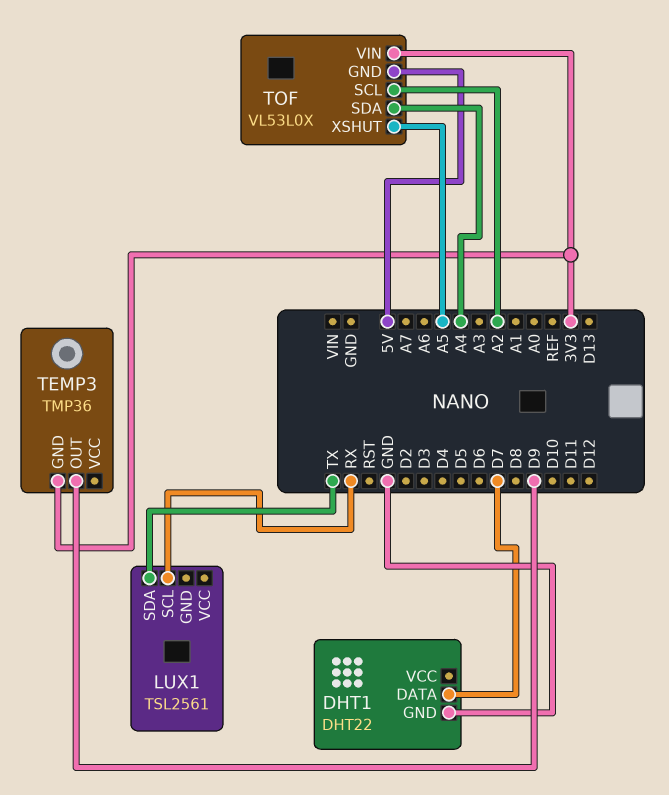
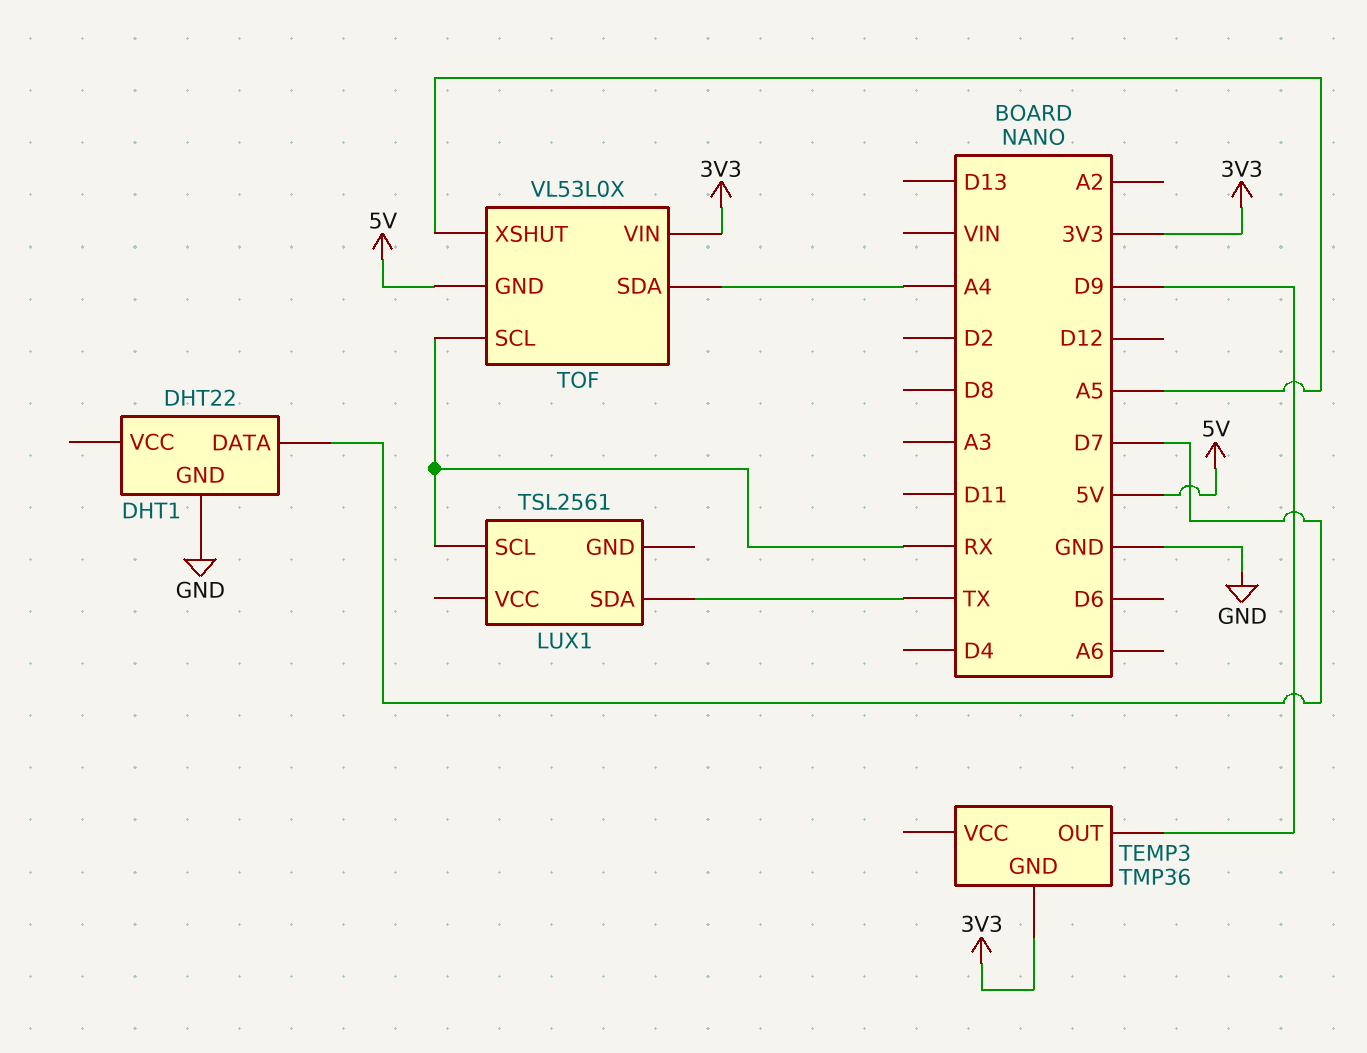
TOF pin SCL: A2 -> RX

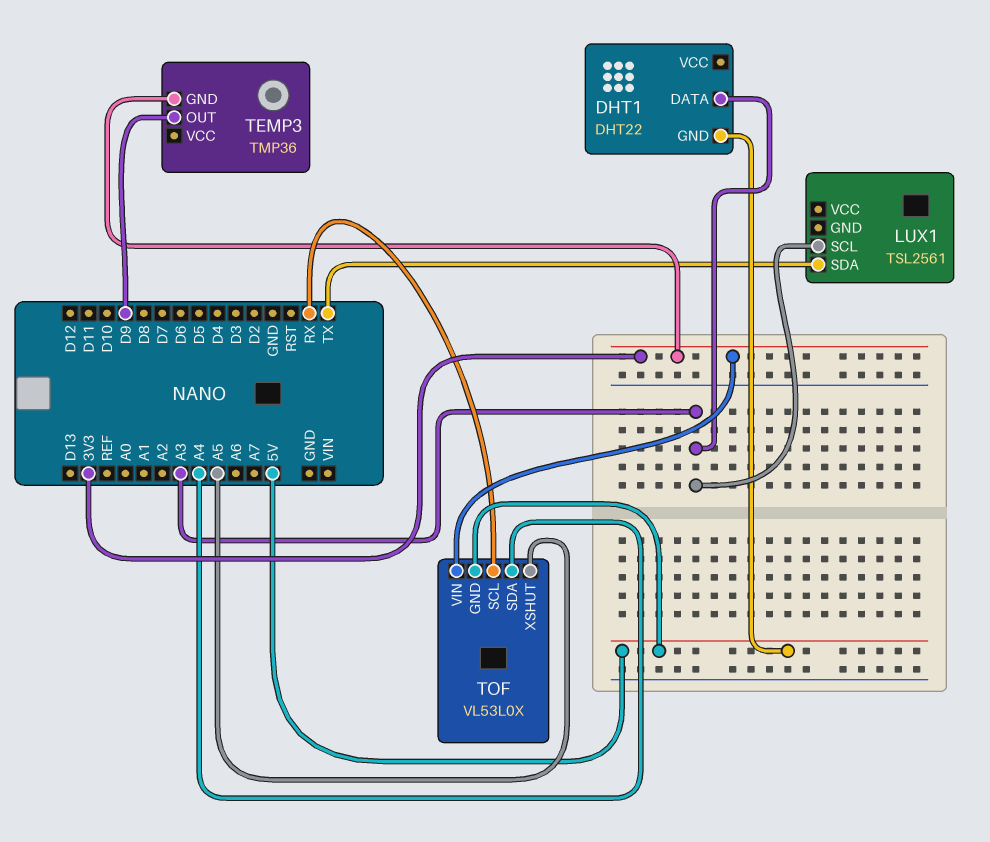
DHT1 pin DATA: D7 -> A3
DHT1 pin GND: GND -> 5V
LUX1 pin SCL: RX -> A3

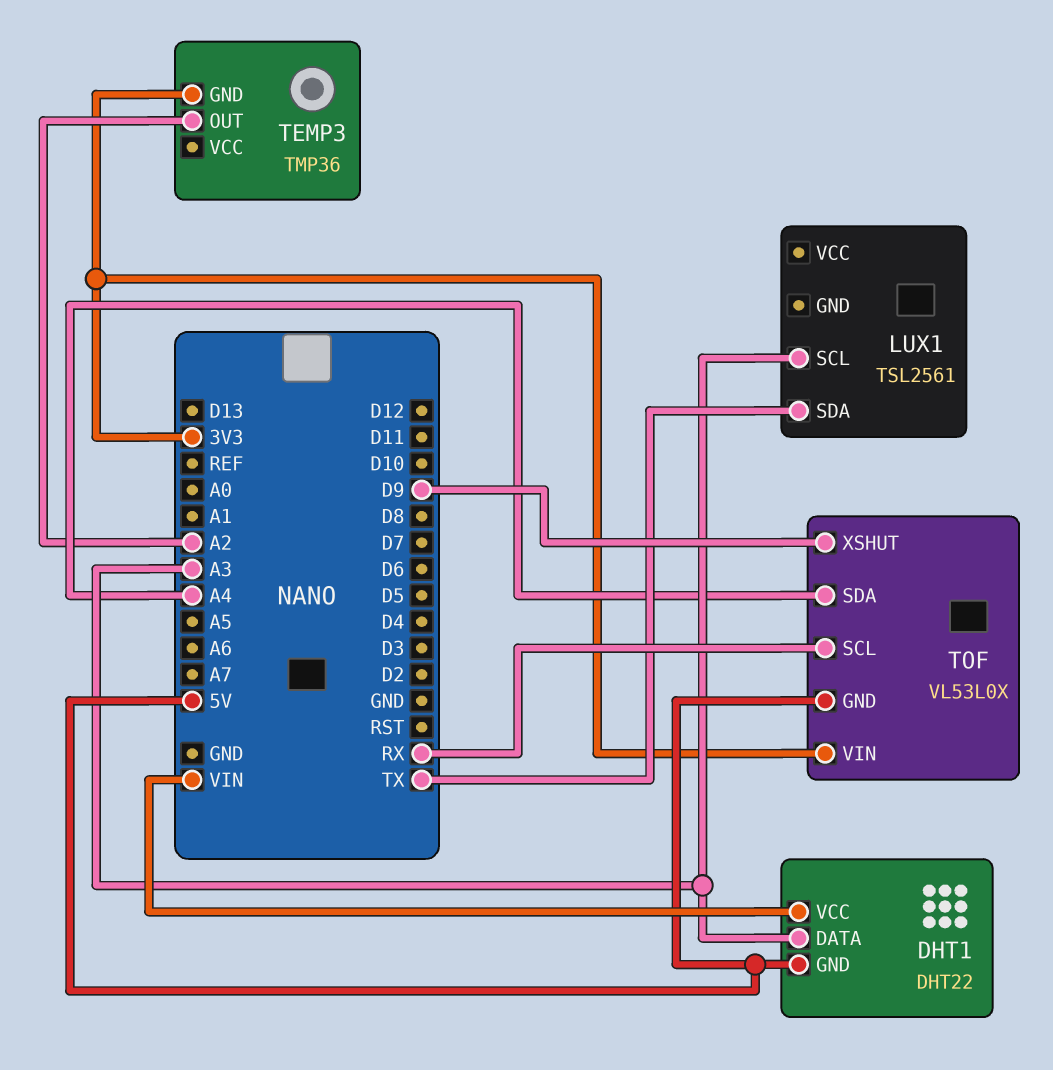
DHT1 pin VCC: none -> VIN
TEMP3 pin OUT: D9 -> A2
TOF pin XSHUT: A5 -> D9

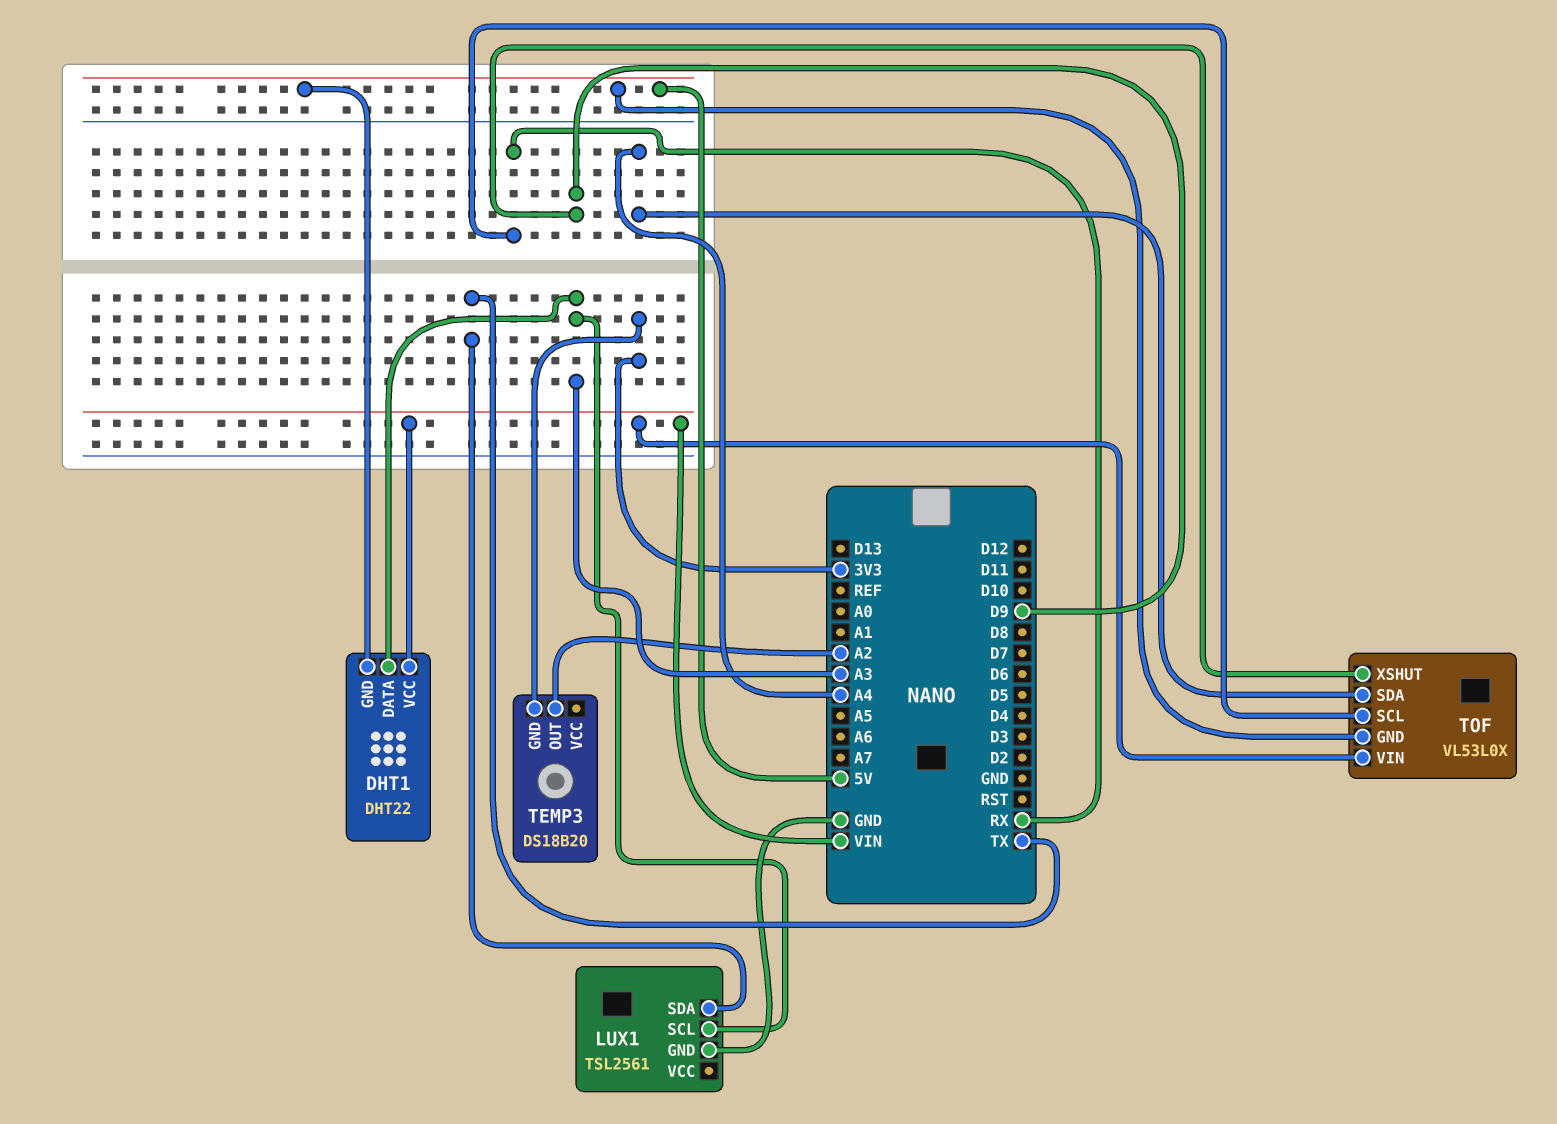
LUX1 pin GND: none -> GND
TEMP3: TMP36 -> DS18B20
TOF pin VIN: 3V3 -> VIN

